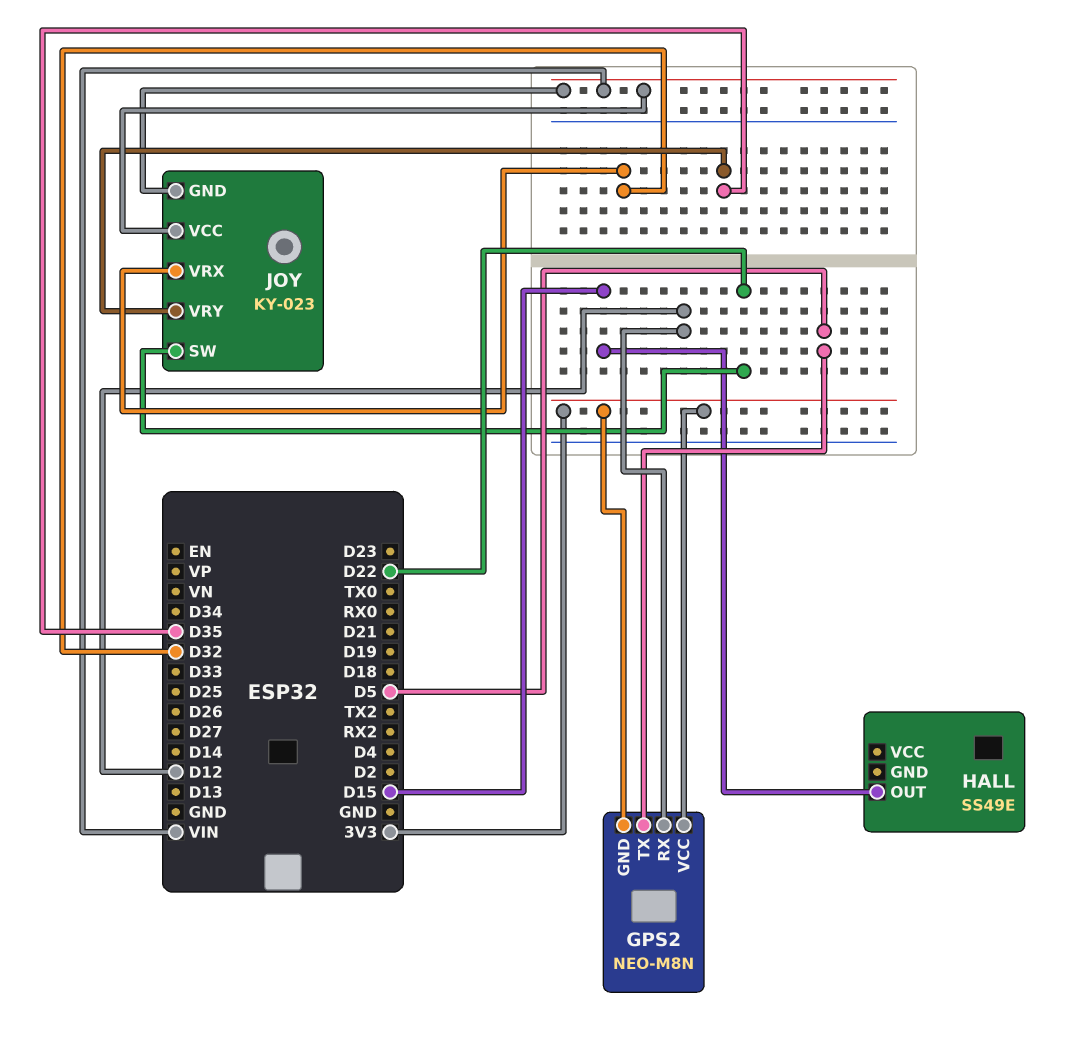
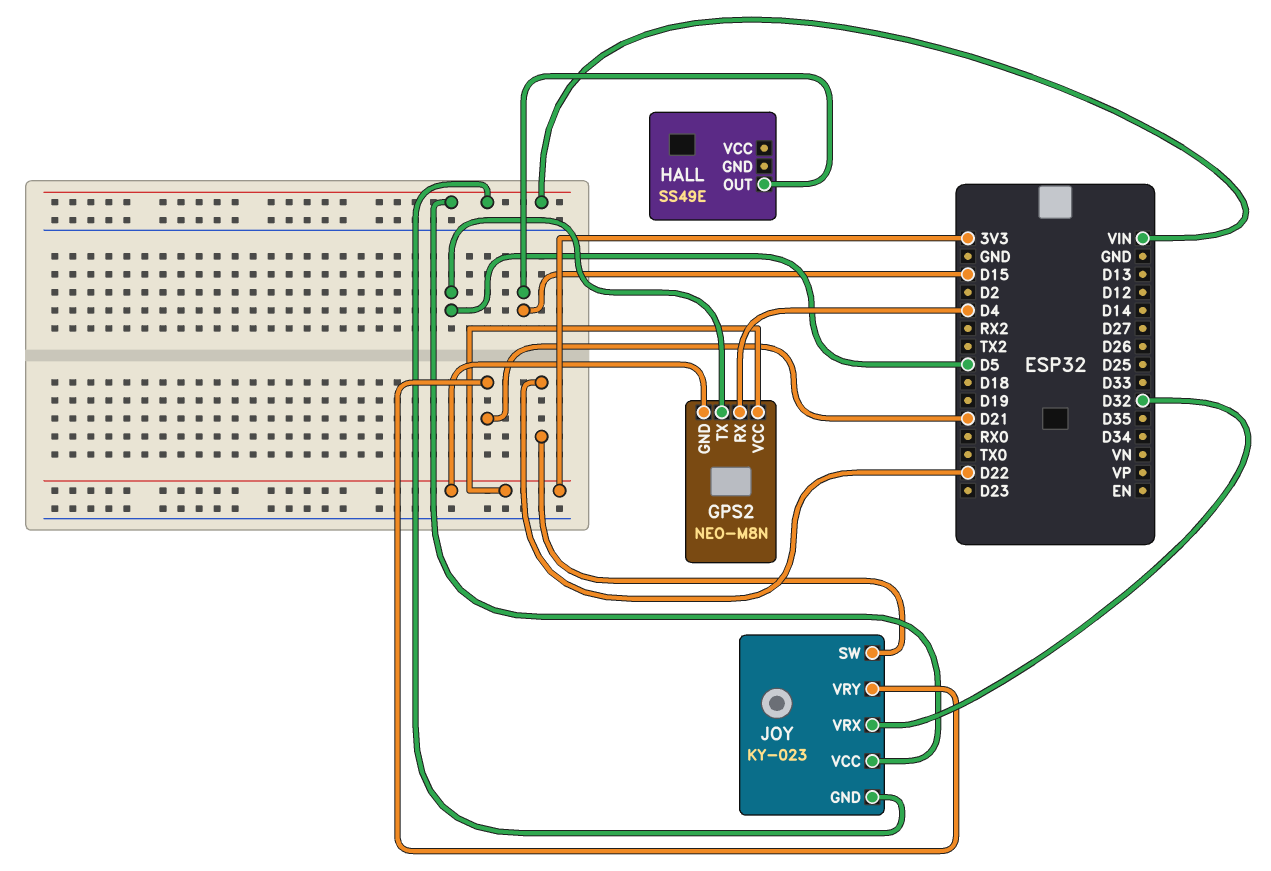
GPS2 pin RX: D12 -> D4
JOY pin VRY: D35 -> D21

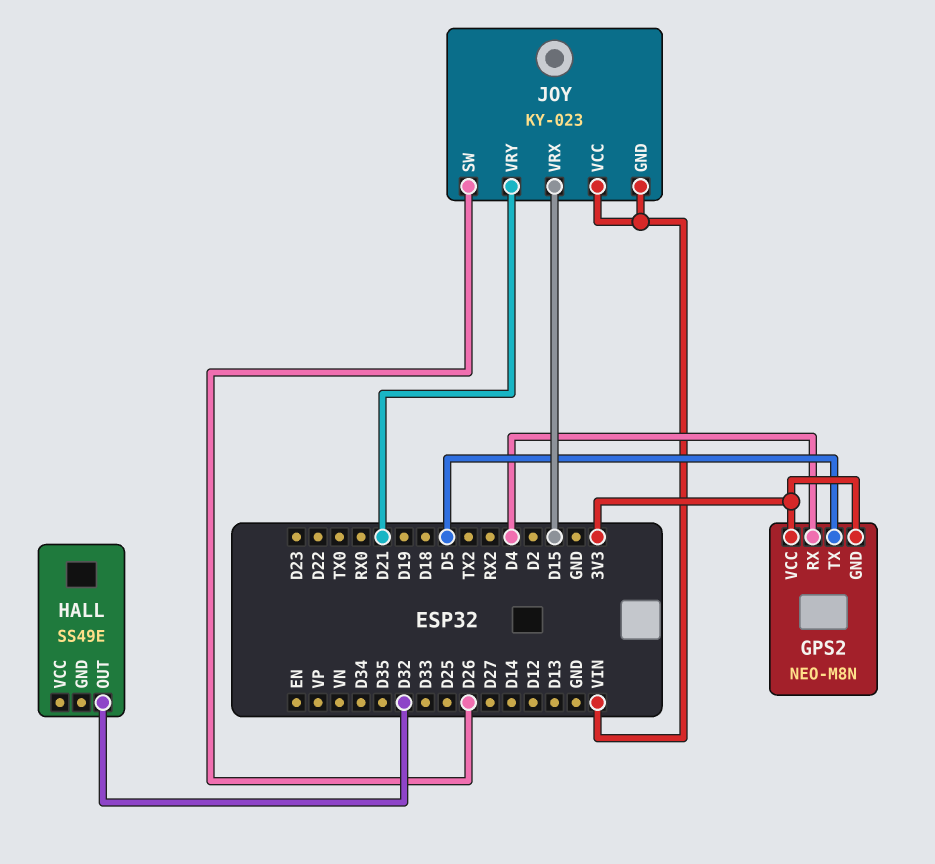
HALL pin OUT: D15 -> D32
JOY pin SW: D22 -> D26
JOY pin VRX: D32 -> D15

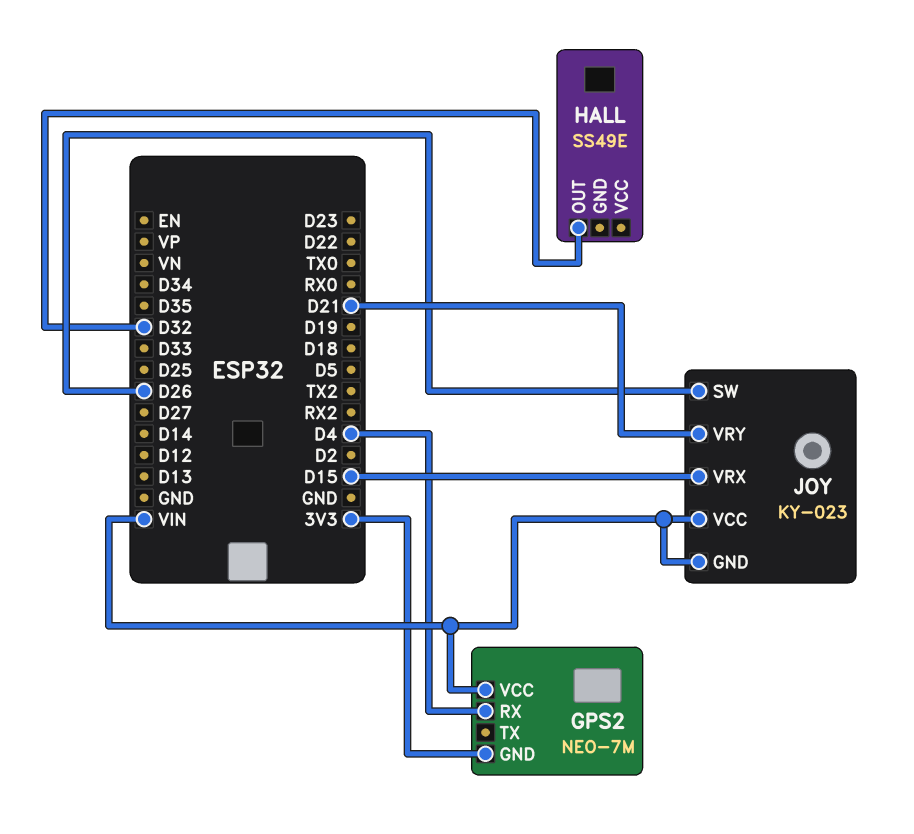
GPS2: NEO-M8N -> NEO-7M
GPS2 pin TX: D5 -> none
GPS2 pin VCC: 3V3 -> VIN

